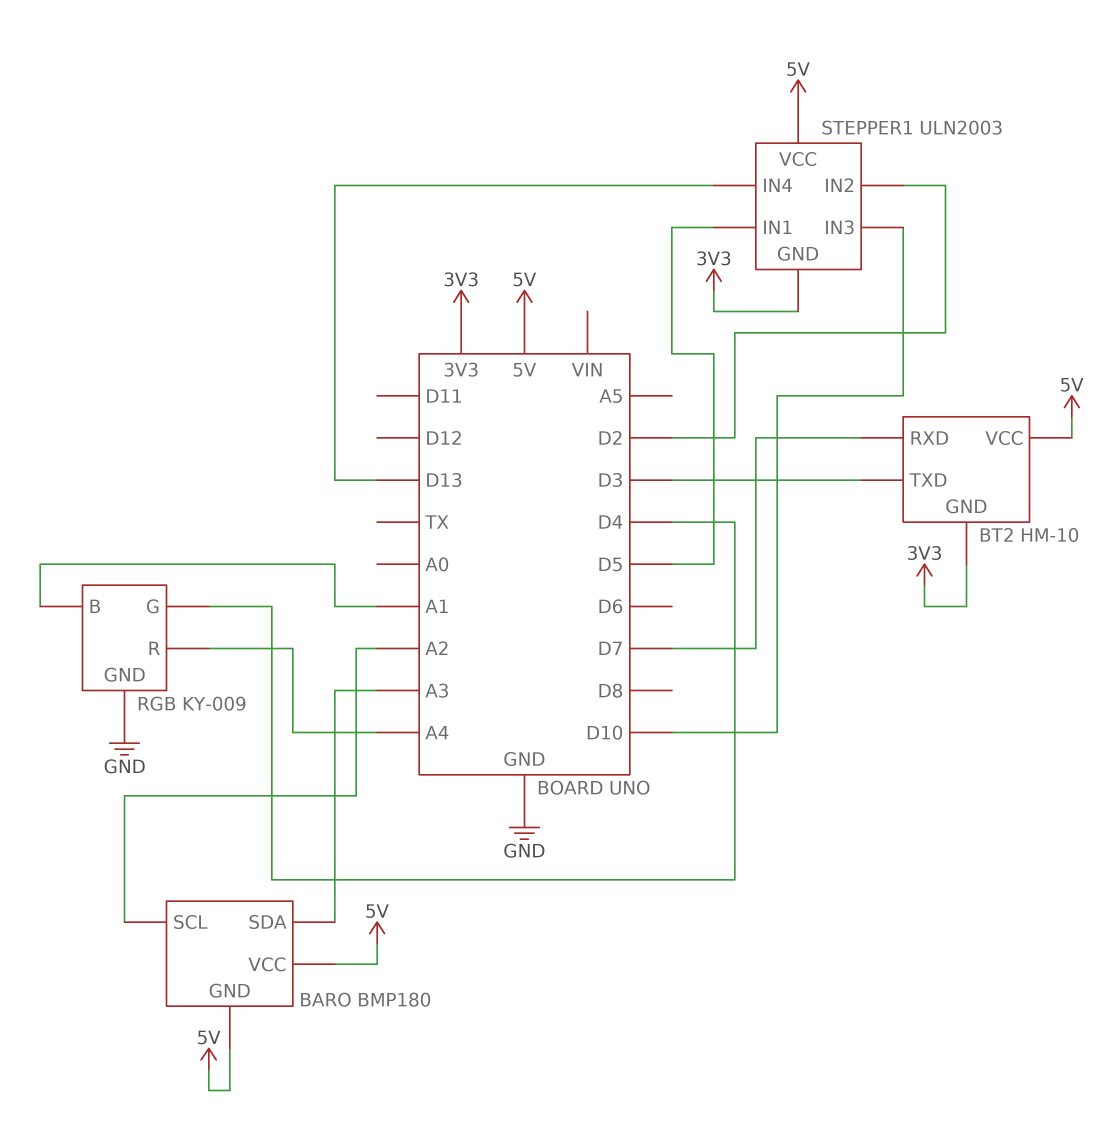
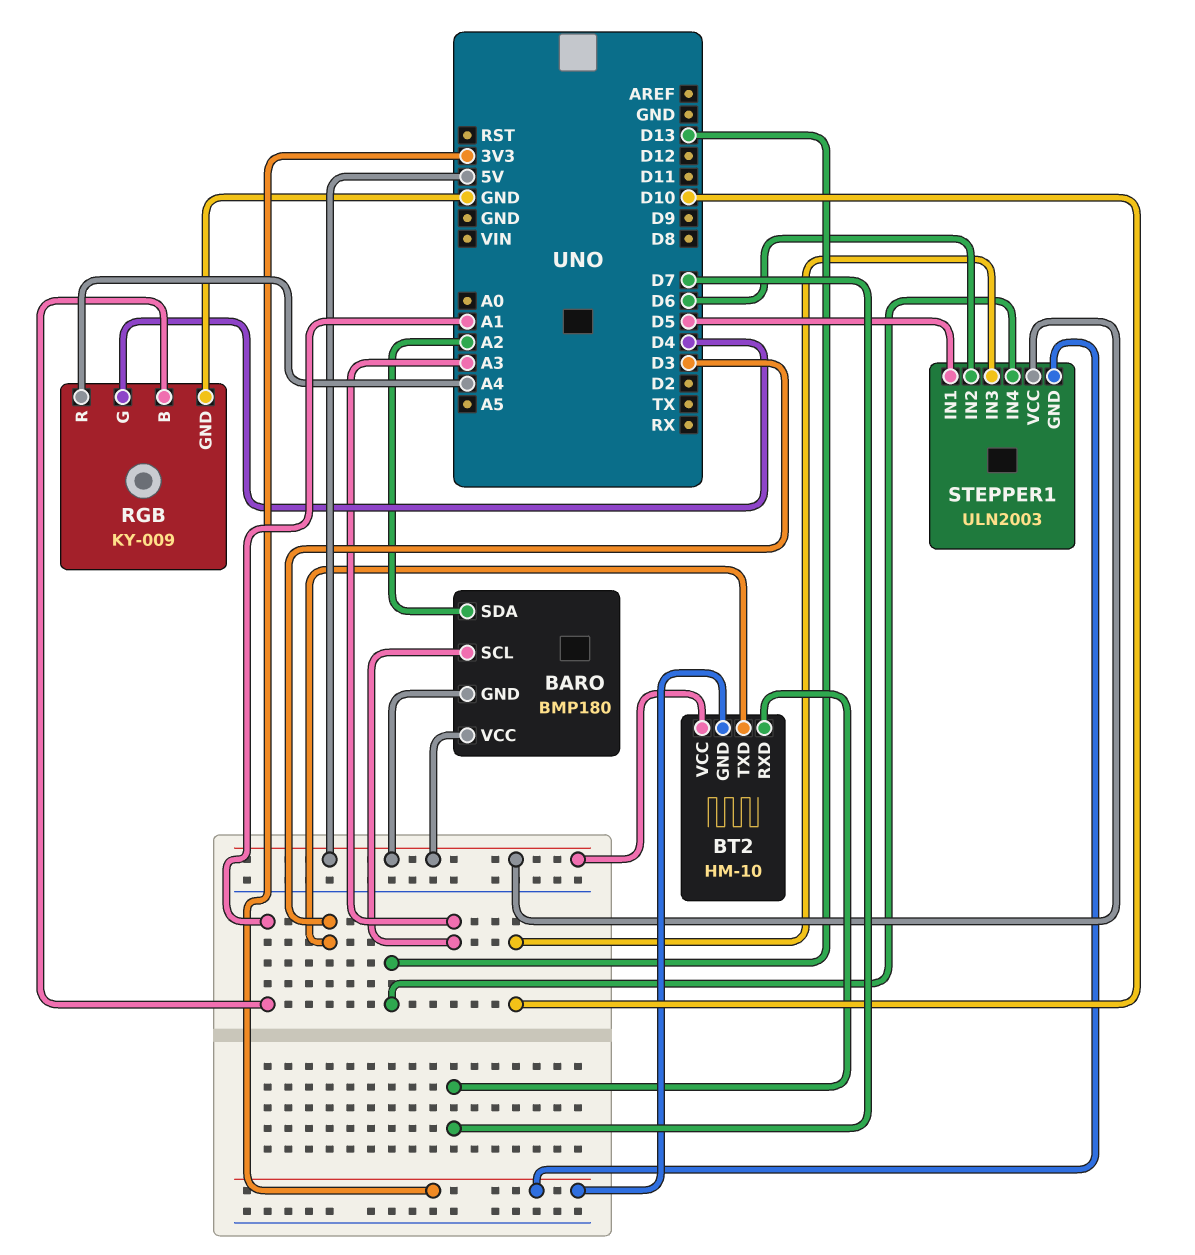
BARO pin SCL: A2 -> A3
BARO pin SDA: A3 -> A2
STEPPER1 pin IN2: D2 -> D6

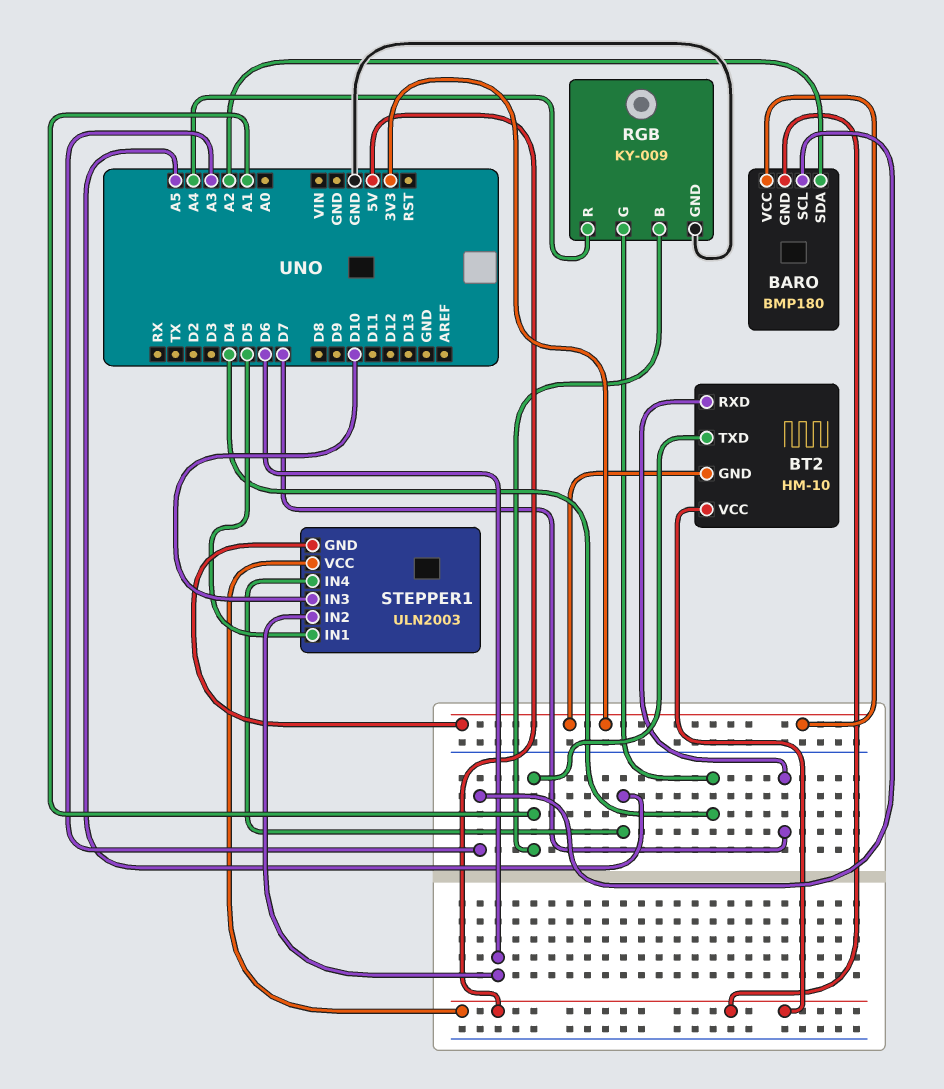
BARO pin VCC: 5V -> 3V3
BT2 pin TXD: D3 -> A1
STEPPER1 pin IN4: D13 -> A5

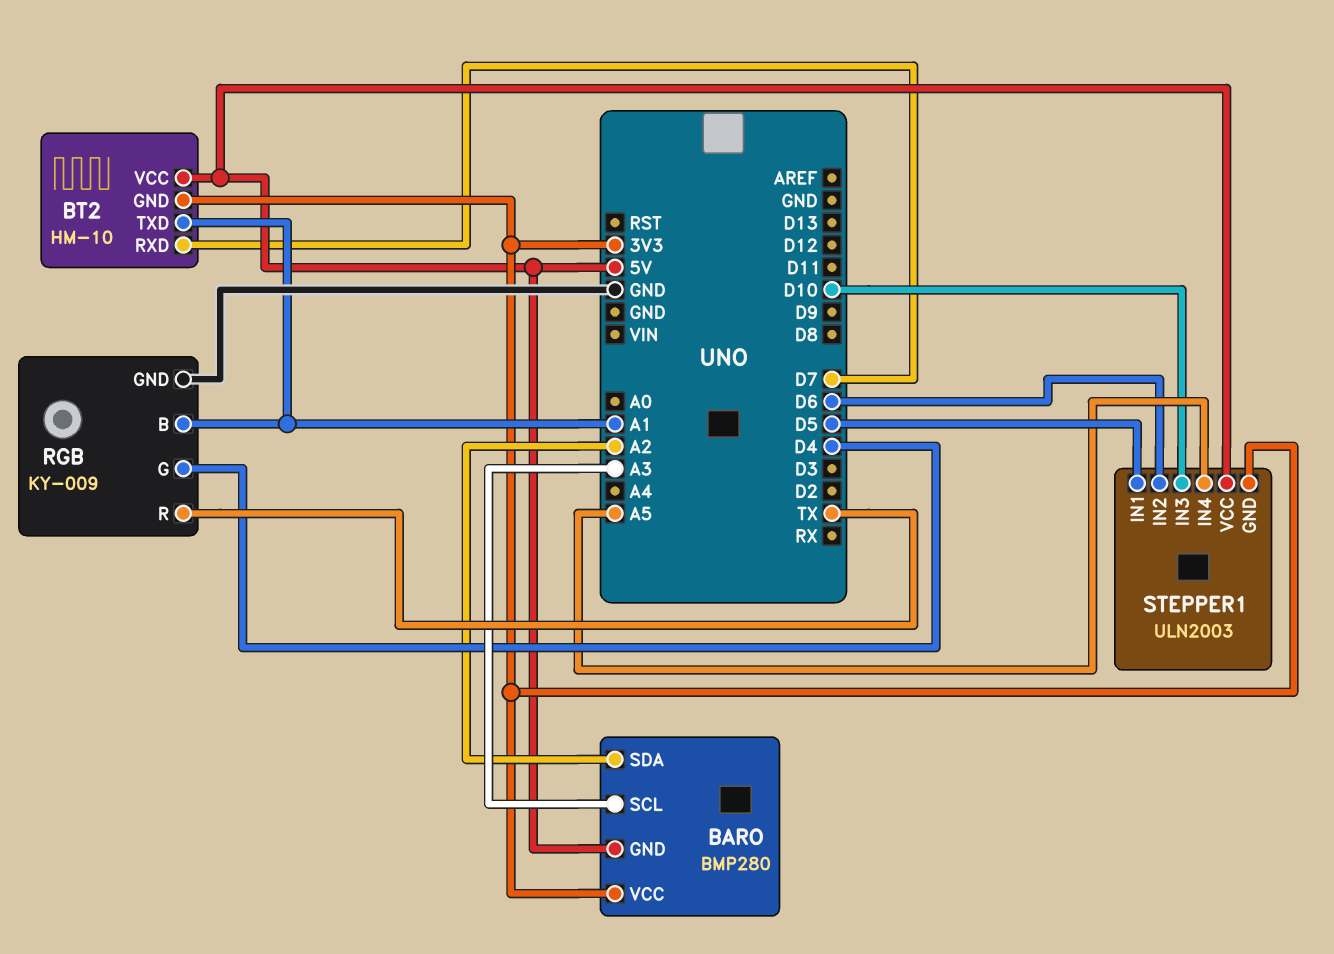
BARO: BMP180 -> BMP280
RGB pin R: A4 -> TX

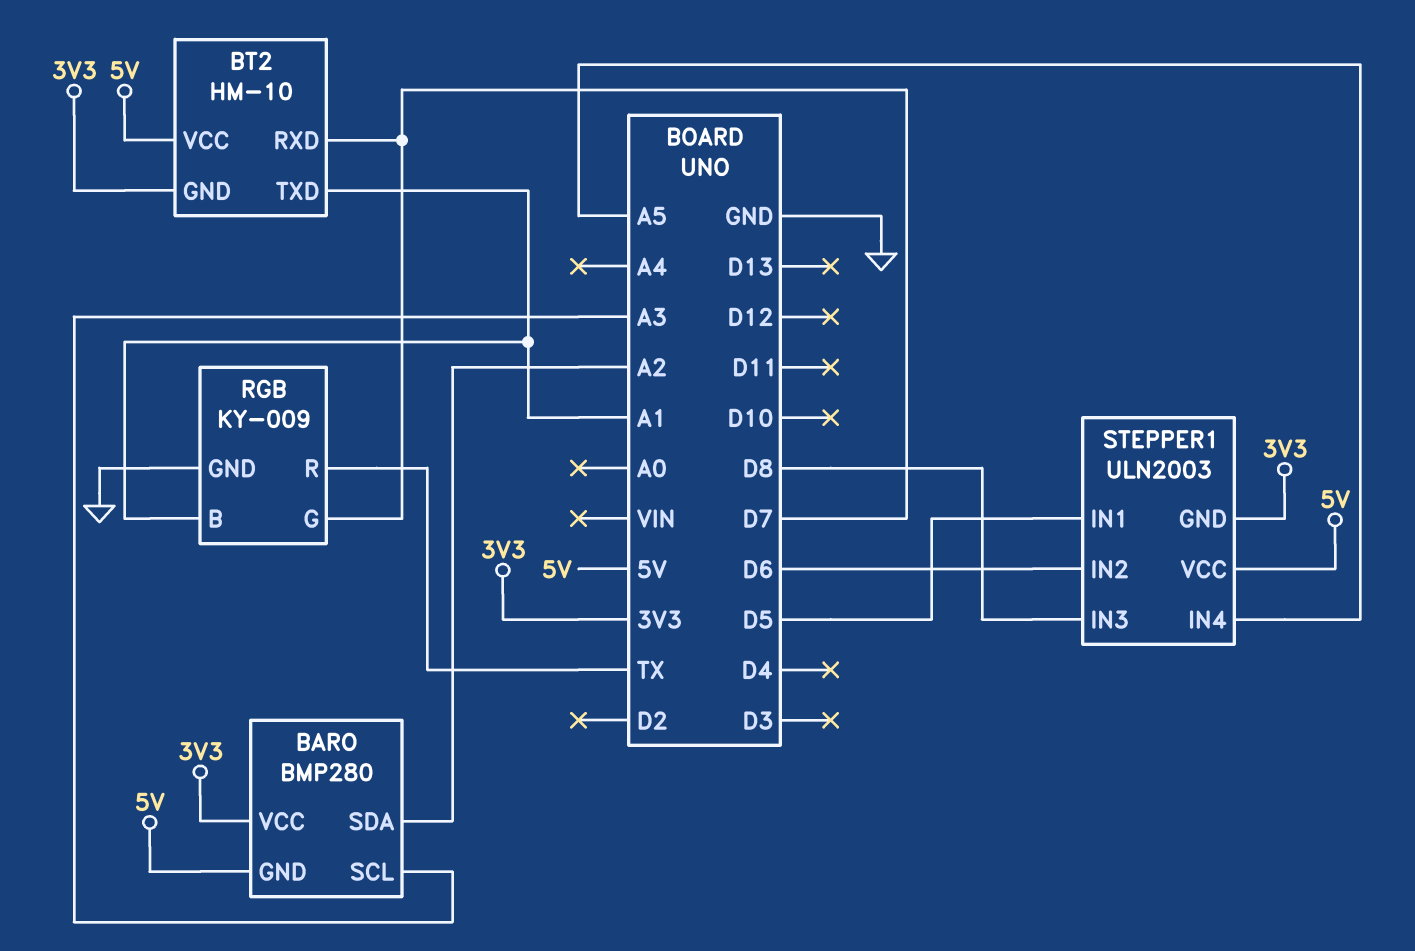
RGB pin G: D4 -> D7
STEPPER1 pin IN3: D10 -> D8

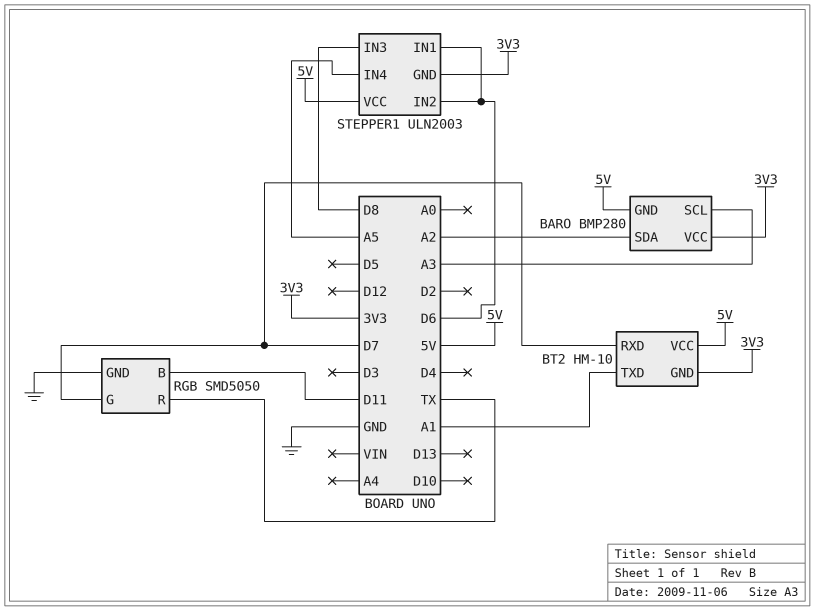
RGB: KY-009 -> SMD5050
RGB pin B: A1 -> D11
STEPPER1 pin IN1: D5 -> D6

